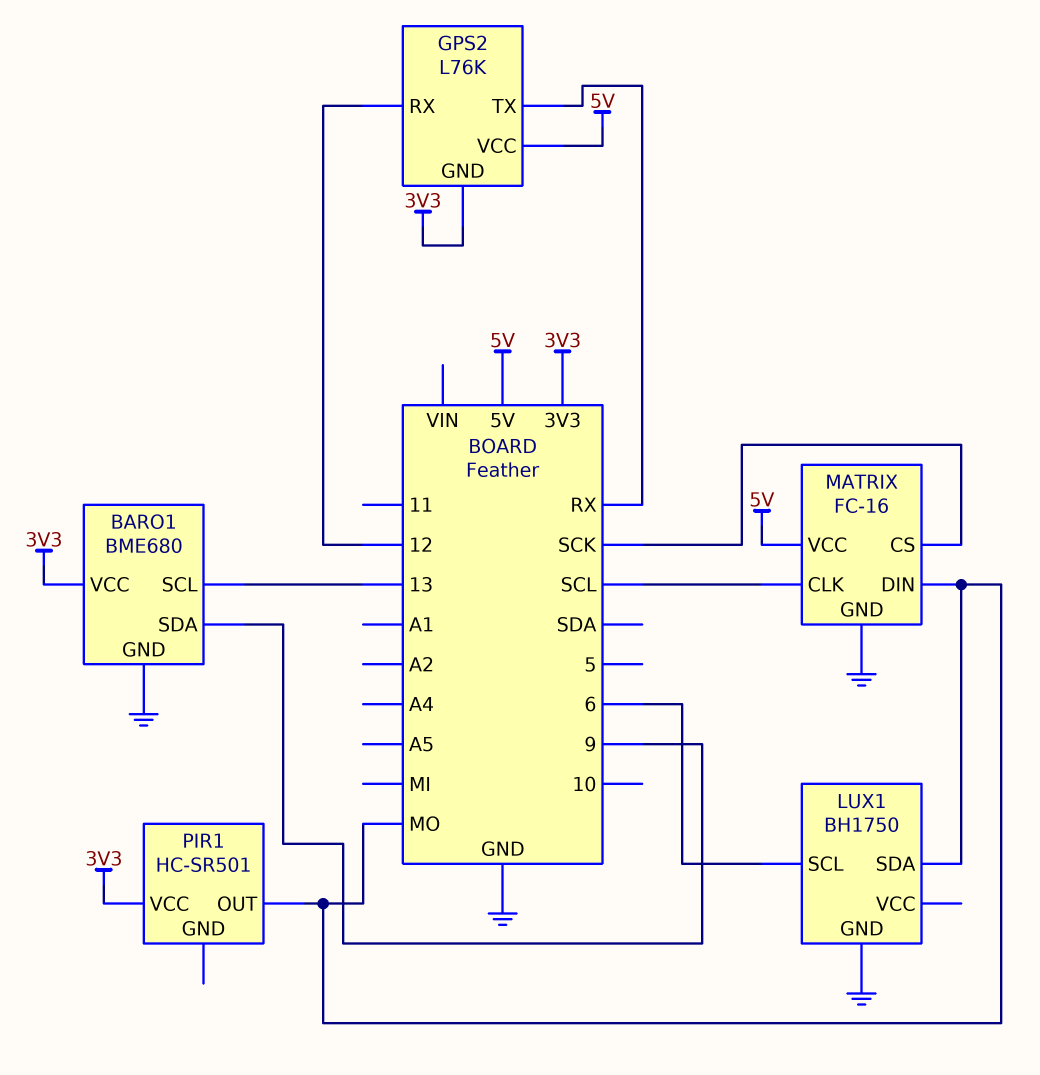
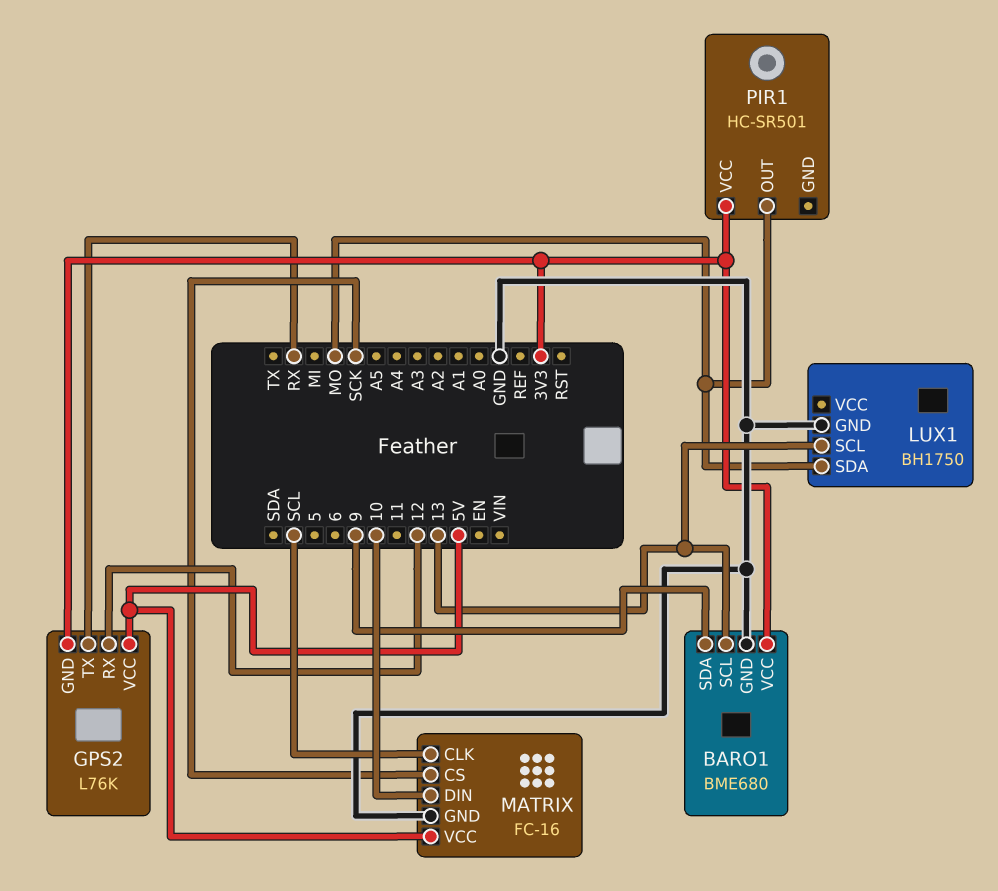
LUX1 pin SCL: 6 -> 13
MATRIX pin DIN: MO -> 10

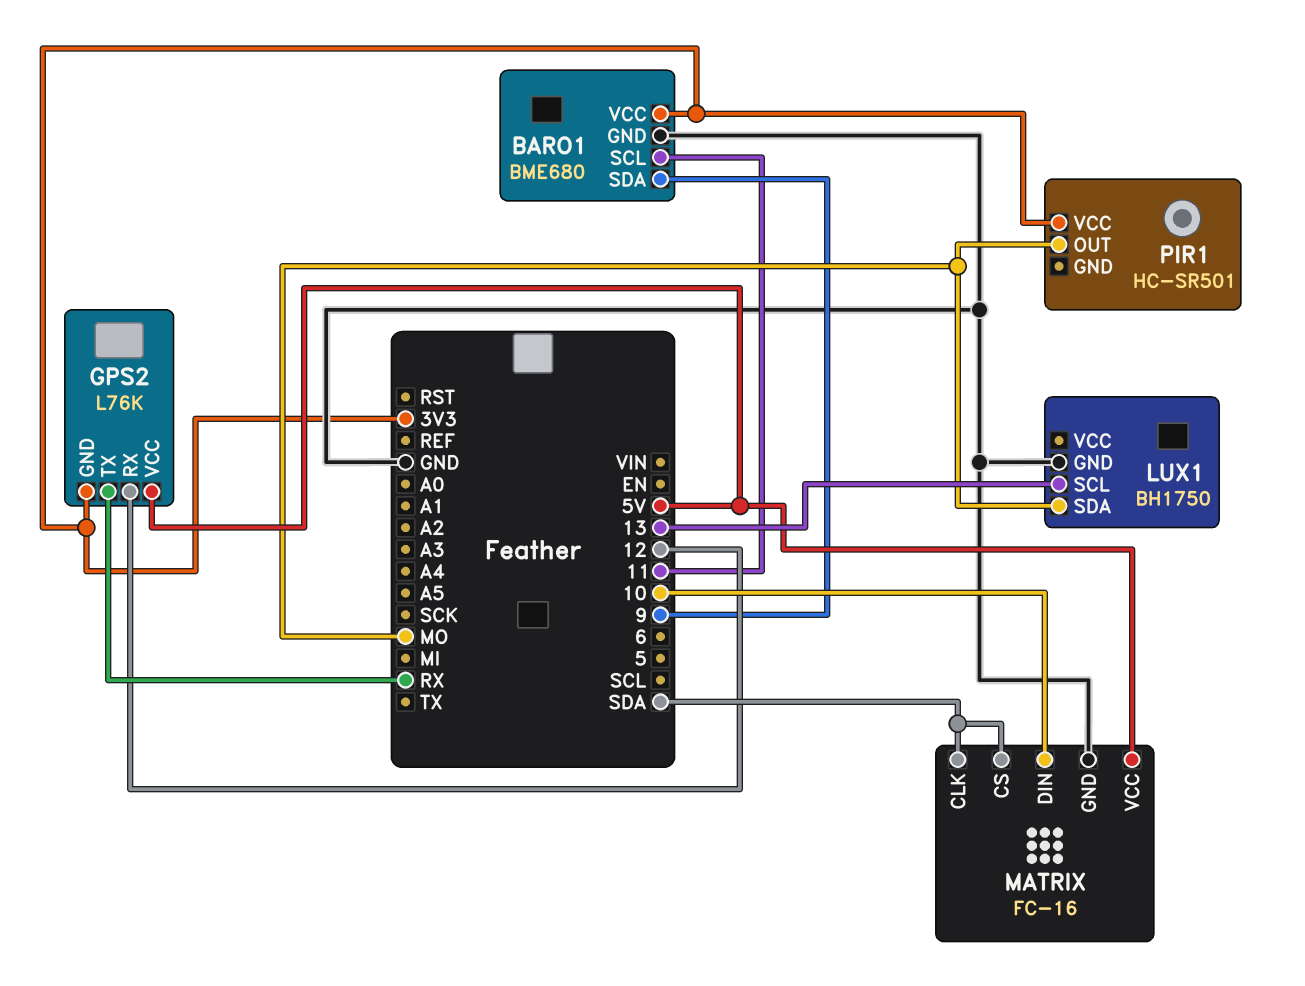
BARO1 pin SCL: 13 -> 11
MATRIX pin CLK: SCL -> SDA
MATRIX pin CS: SCK -> SDA

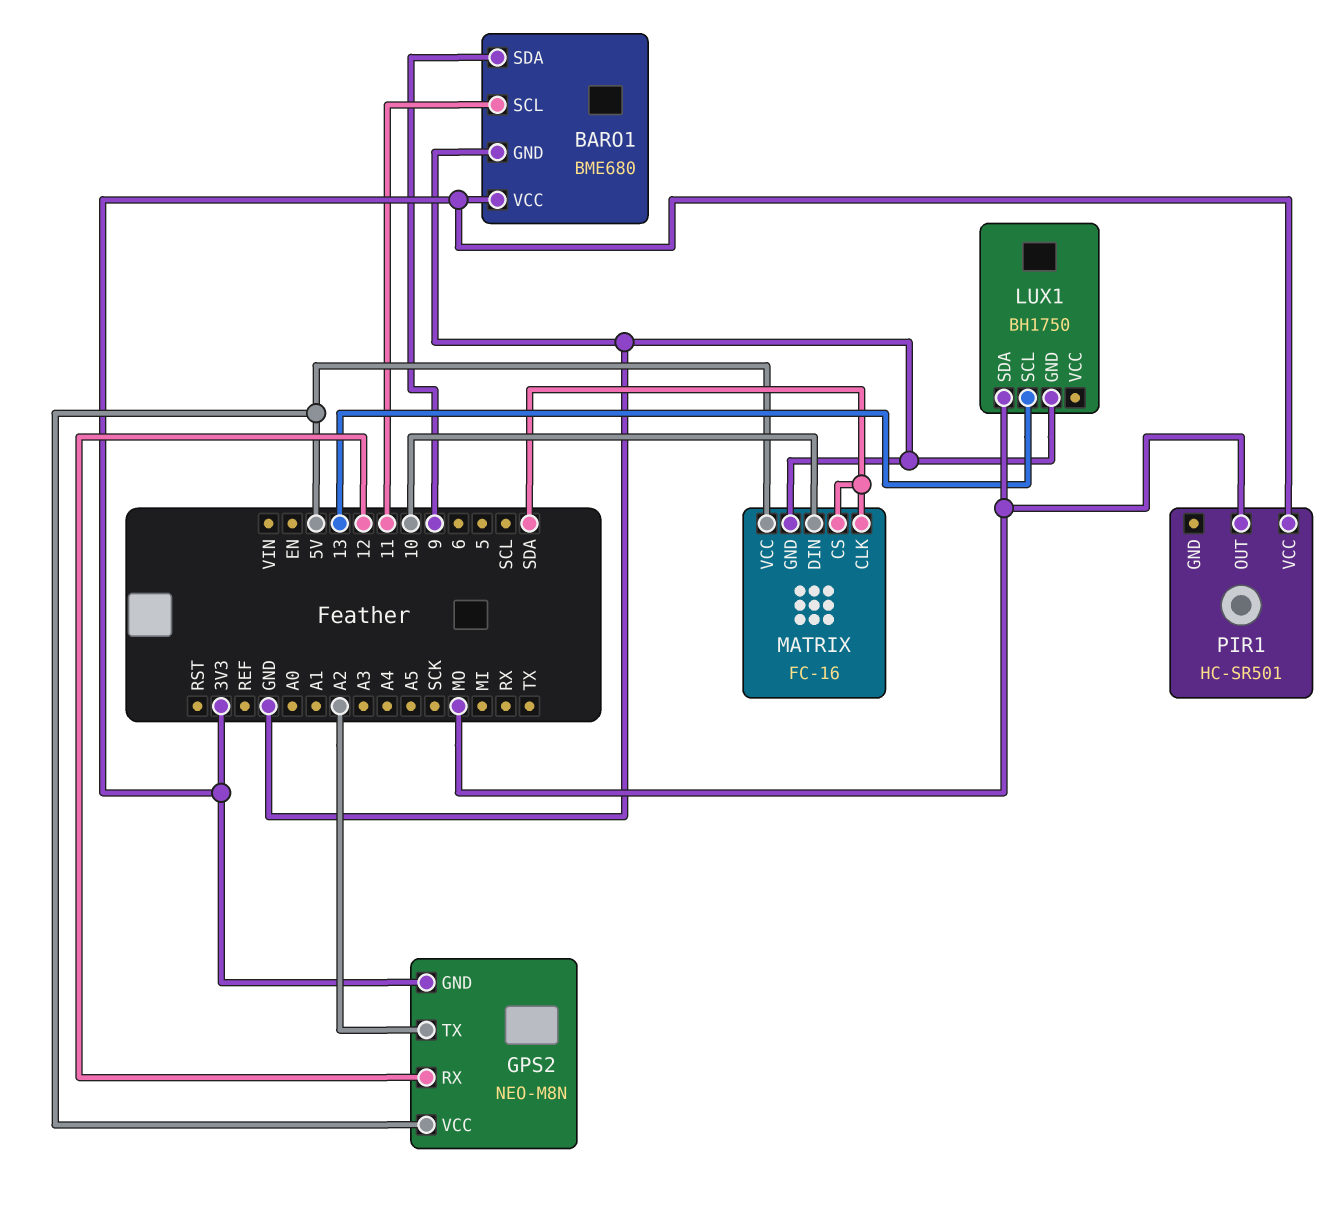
GPS2: L76K -> NEO-M8N
GPS2 pin TX: RX -> A2

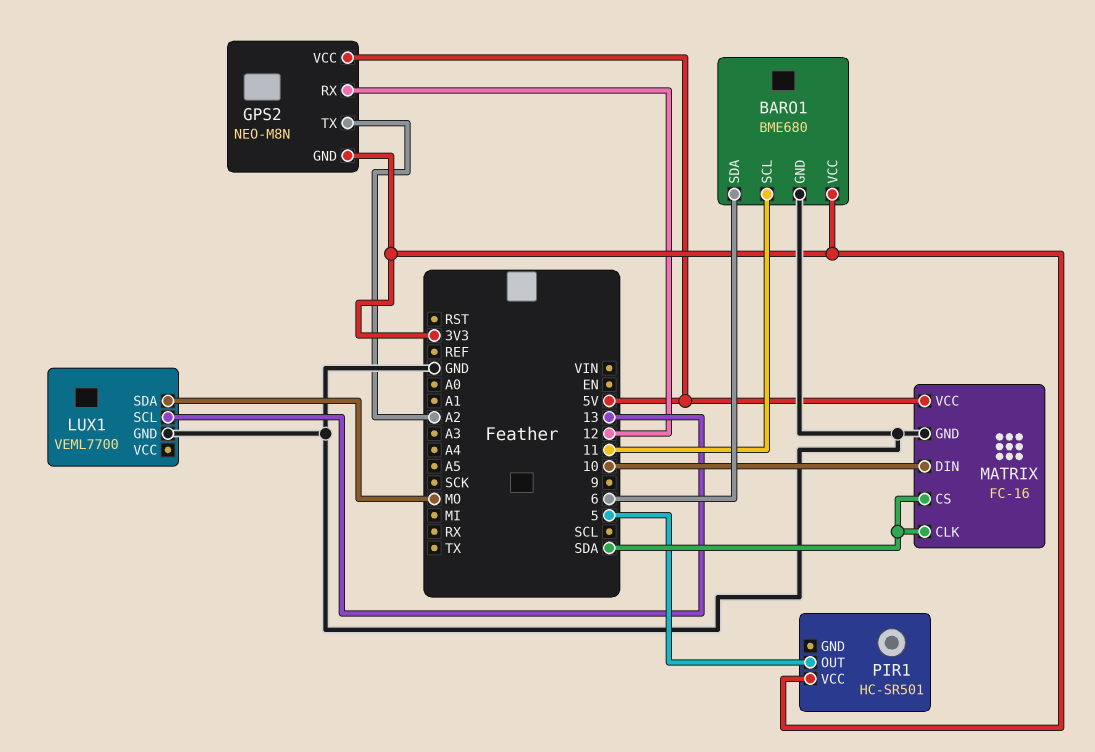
BARO1 pin SDA: 9 -> 6
LUX1: BH1750 -> VEML7700
PIR1 pin OUT: MO -> 5

